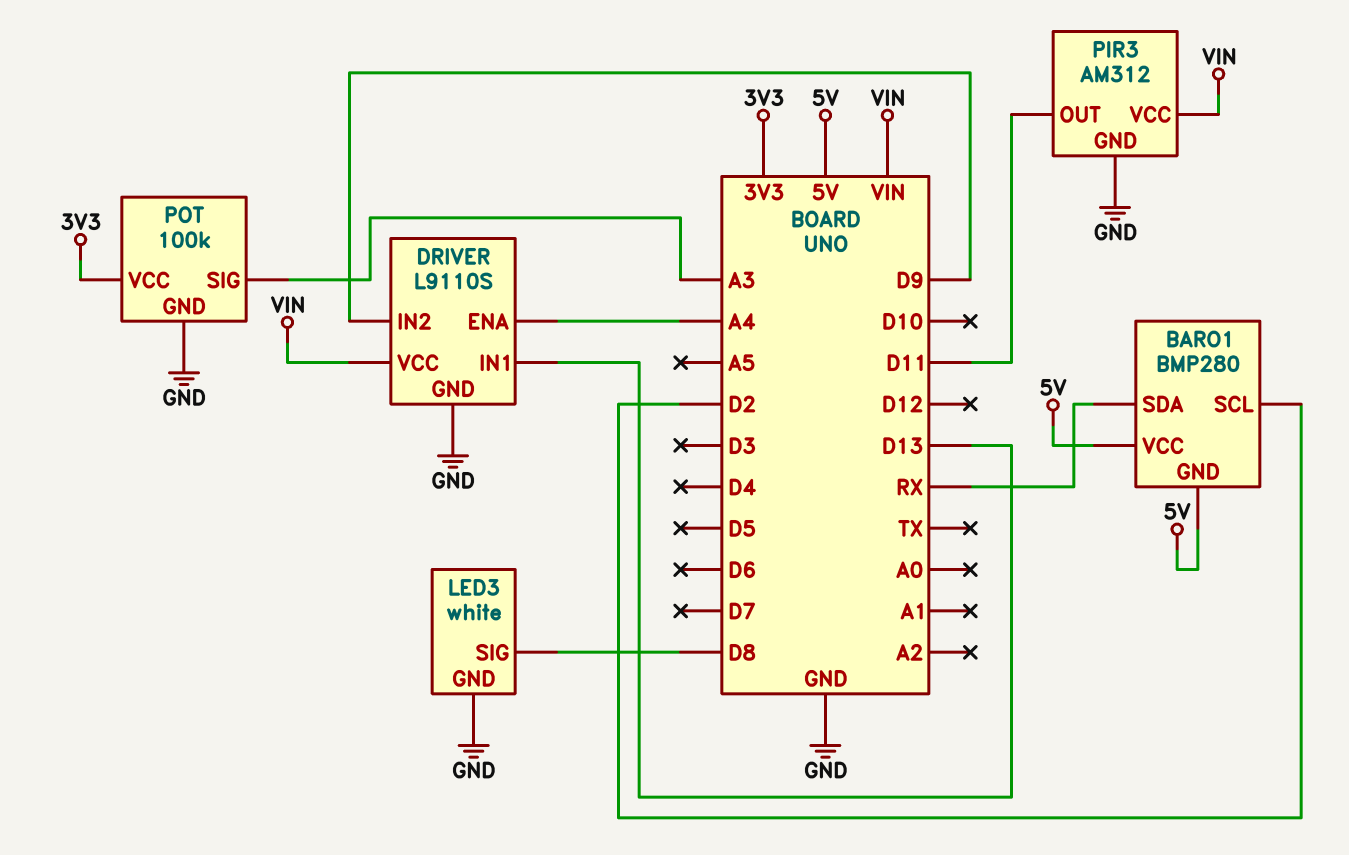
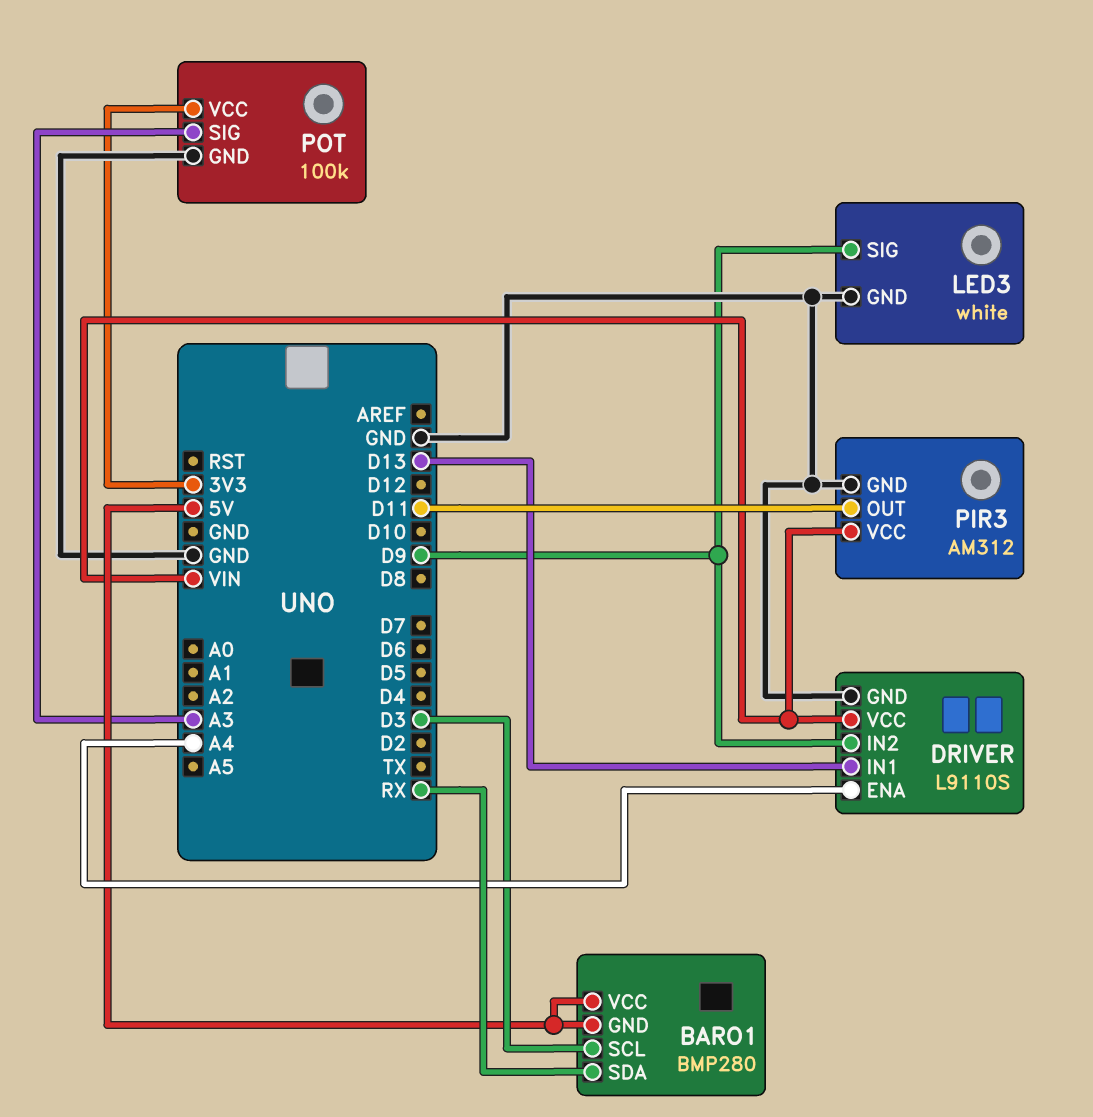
BARO1 pin SCL: D2 -> D3
LED3 pin SIG: D8 -> D9

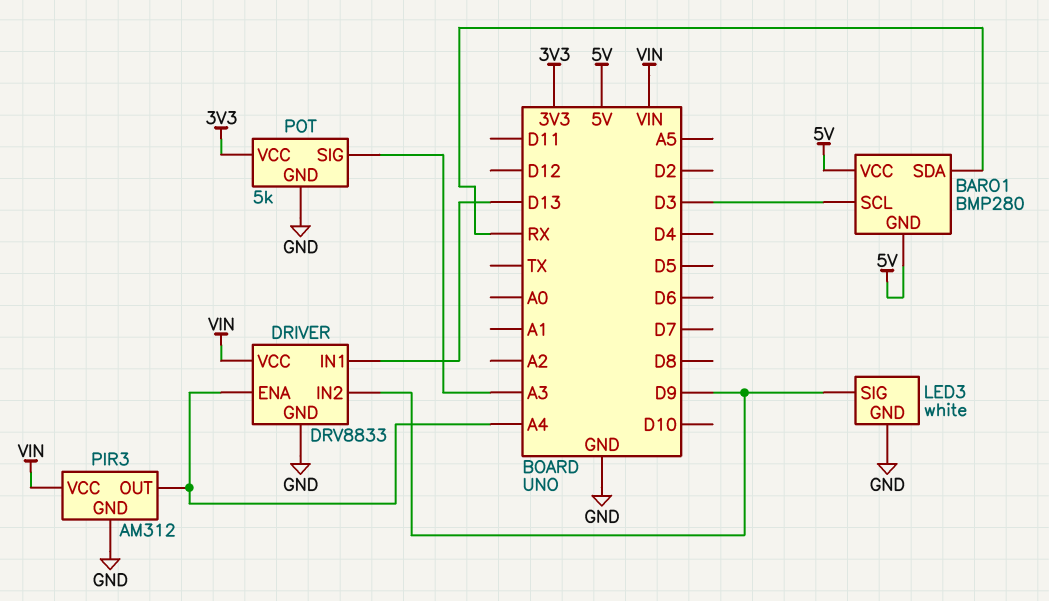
DRIVER: L9110S -> DRV8833
PIR3 pin OUT: D11 -> A4
POT: 100k -> 5k

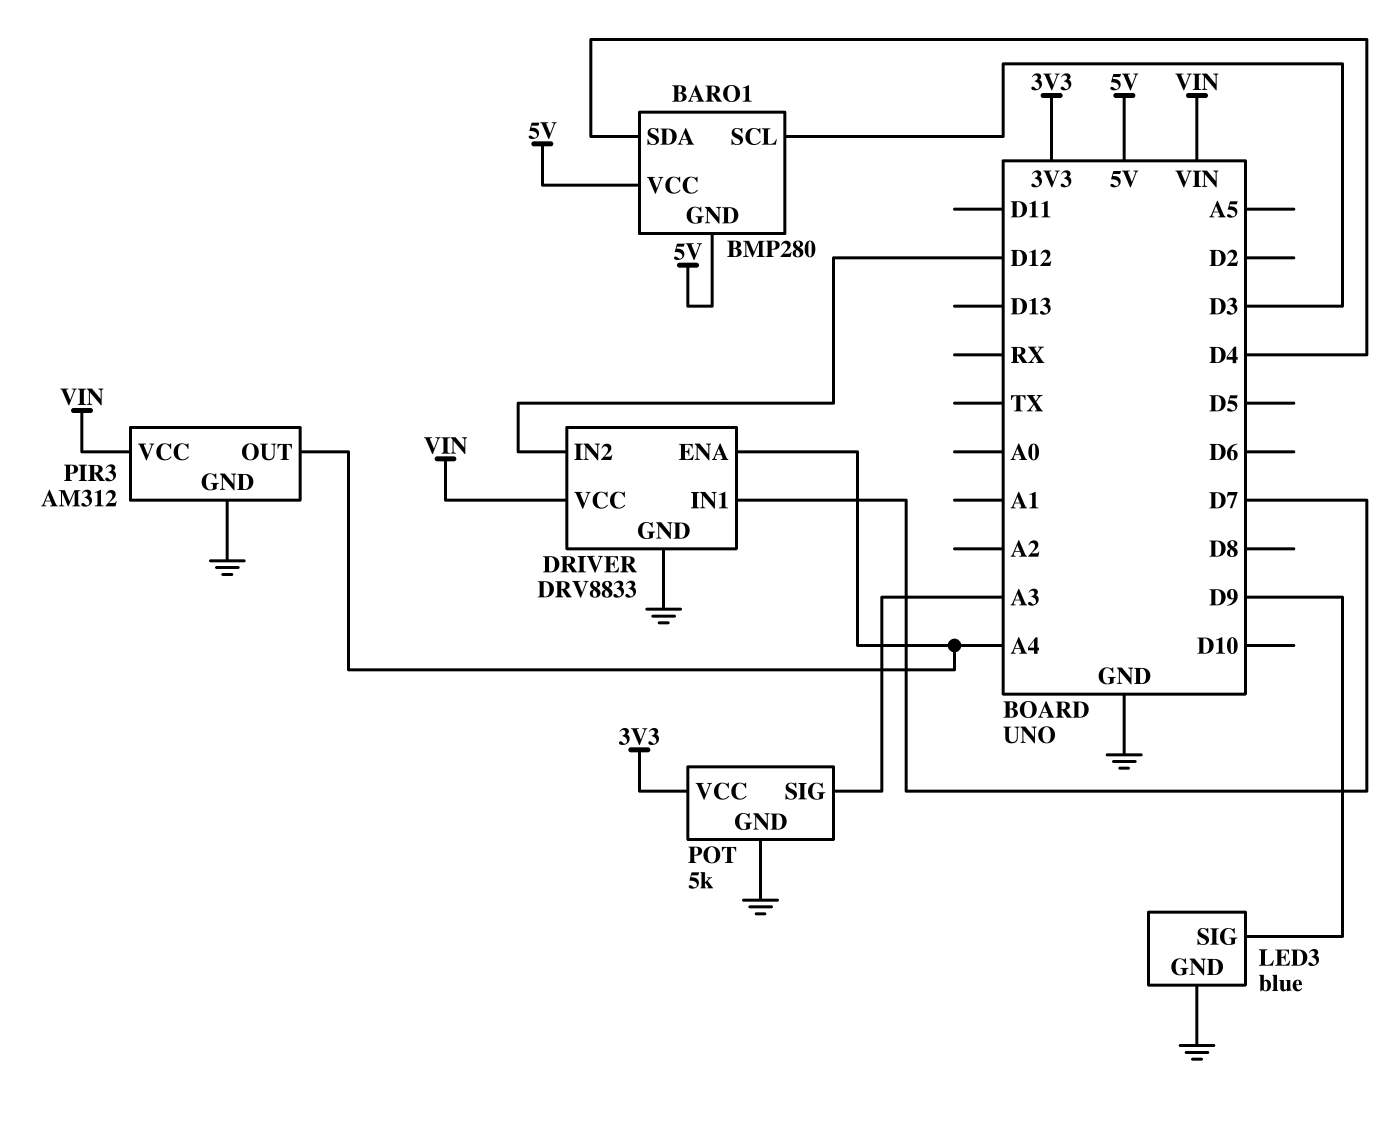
BARO1 pin SDA: RX -> D4
DRIVER pin IN1: D13 -> D7
DRIVER pin IN2: D9 -> D12
LED3: white -> blue

